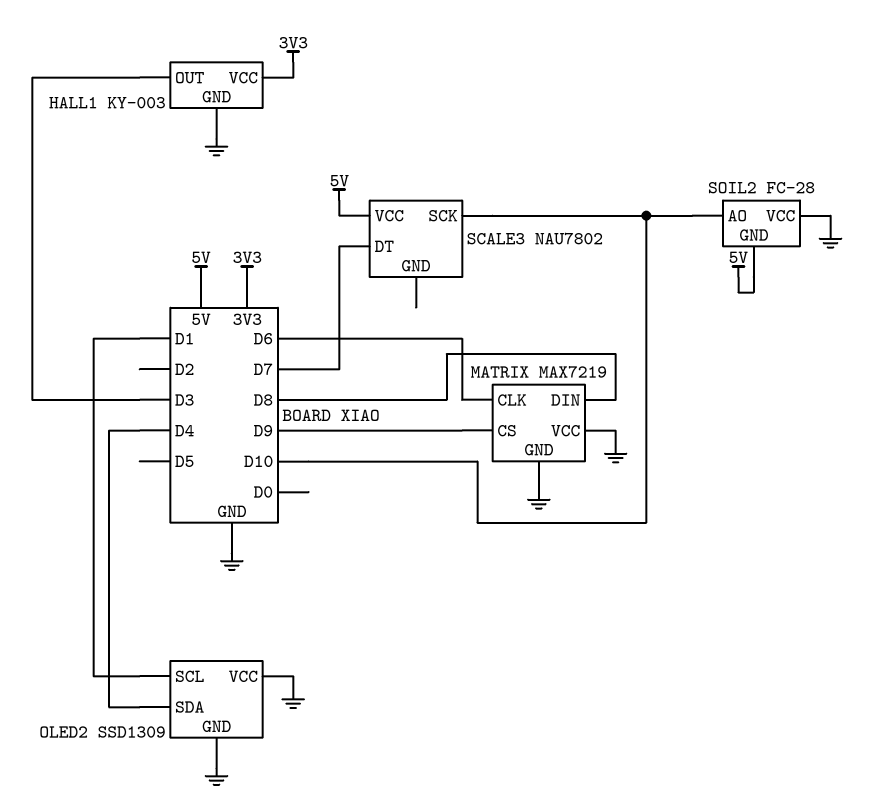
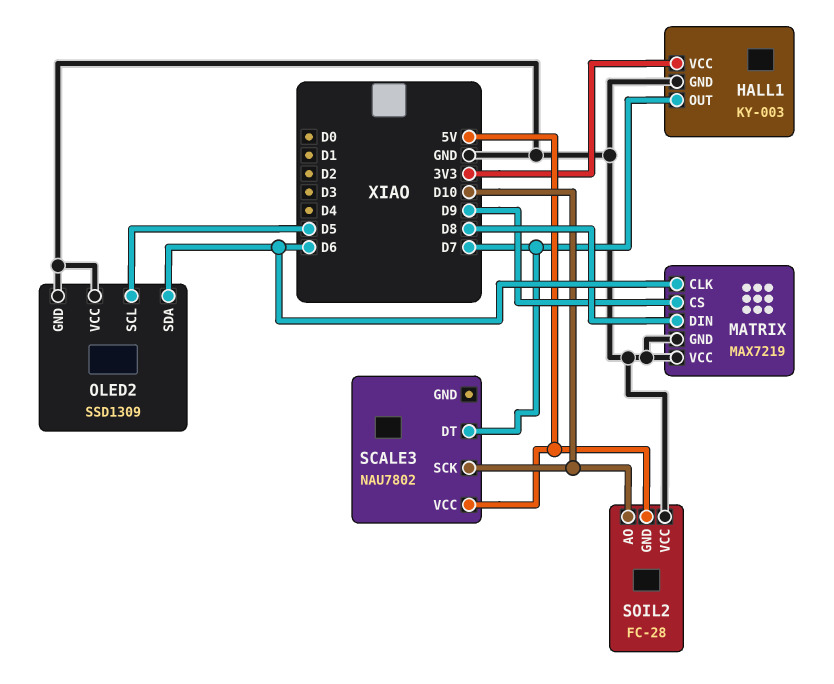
HALL1 pin OUT: D3 -> D7
OLED2 pin SCL: D1 -> D5
OLED2 pin SDA: D4 -> D6

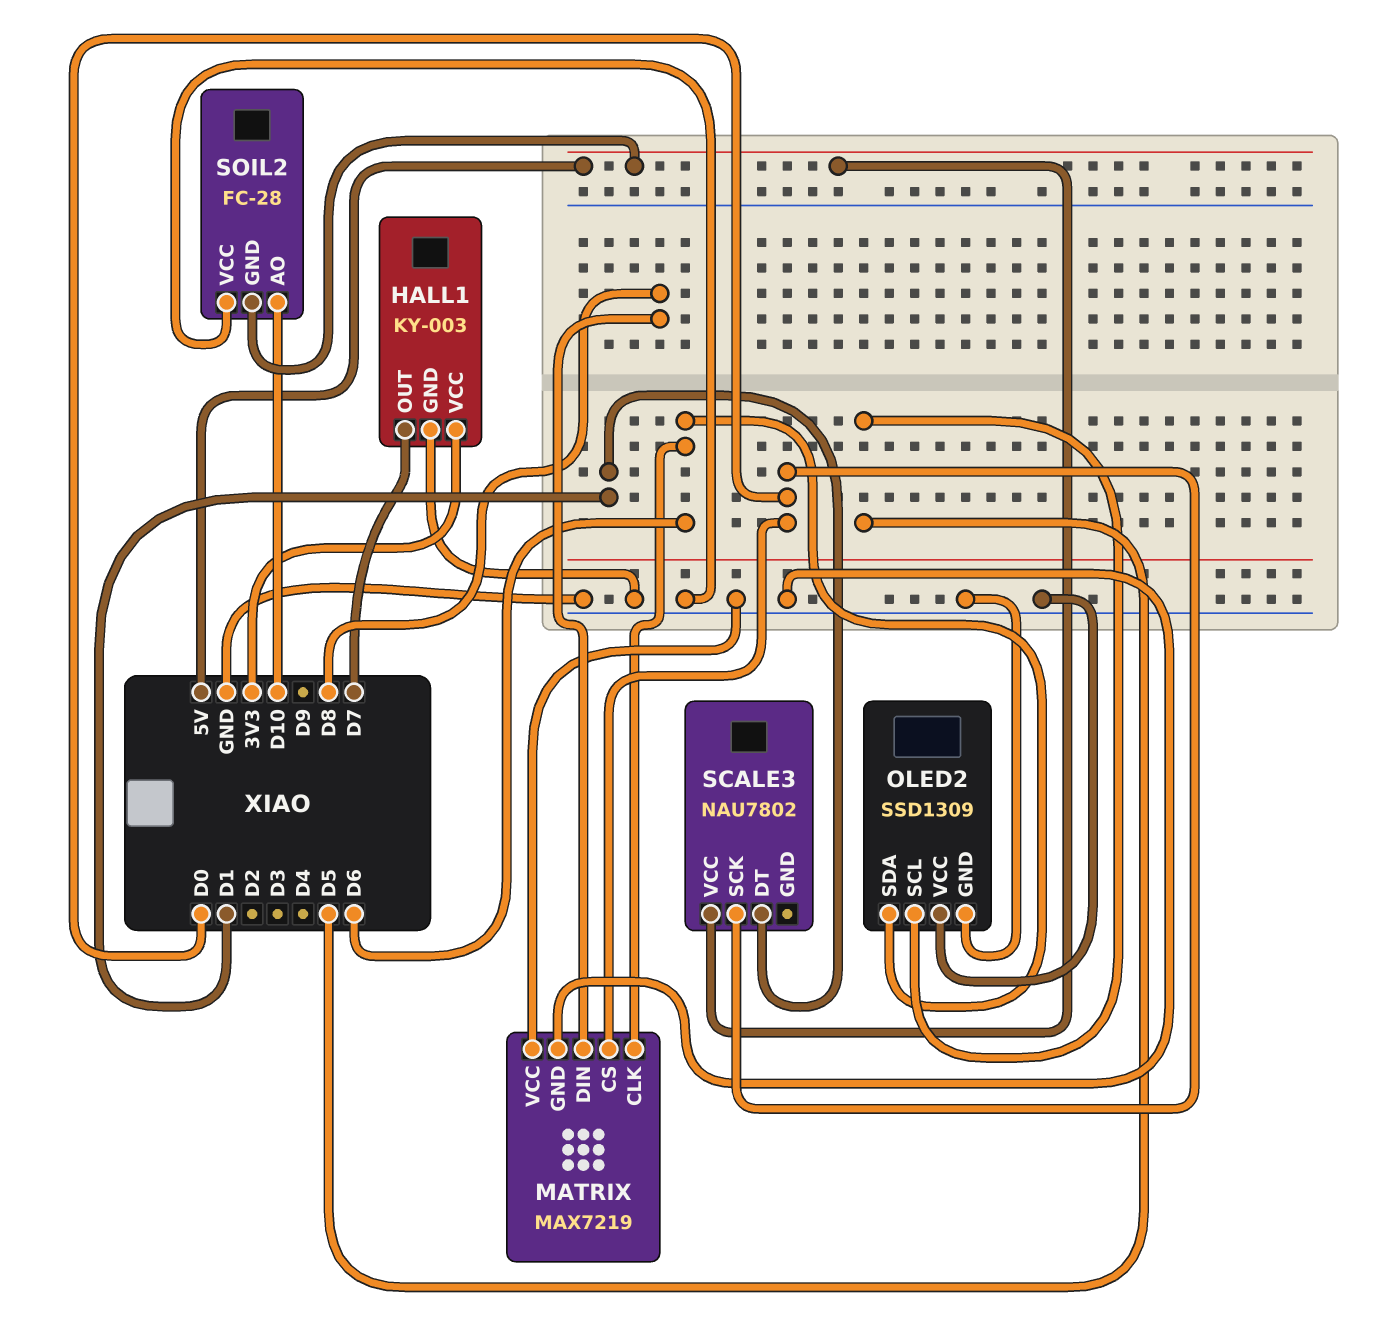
MATRIX pin CS: D9 -> D0
SCALE3 pin DT: D7 -> D1
SCALE3 pin SCK: D10 -> D0

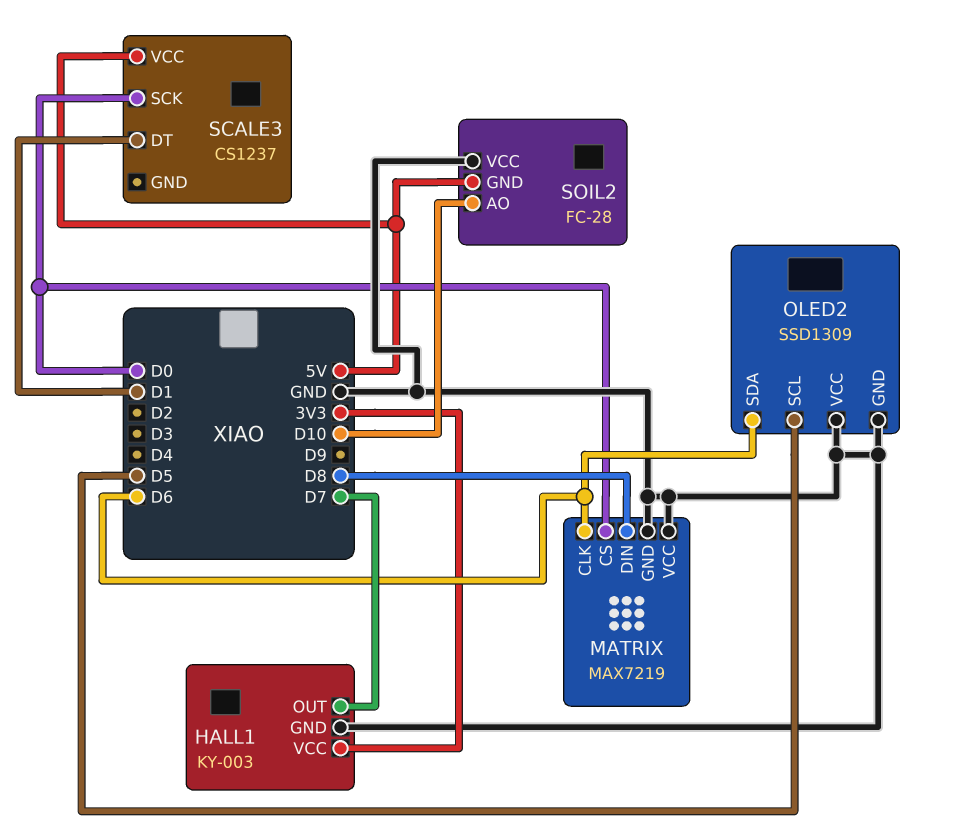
SCALE3: NAU7802 -> CS1237

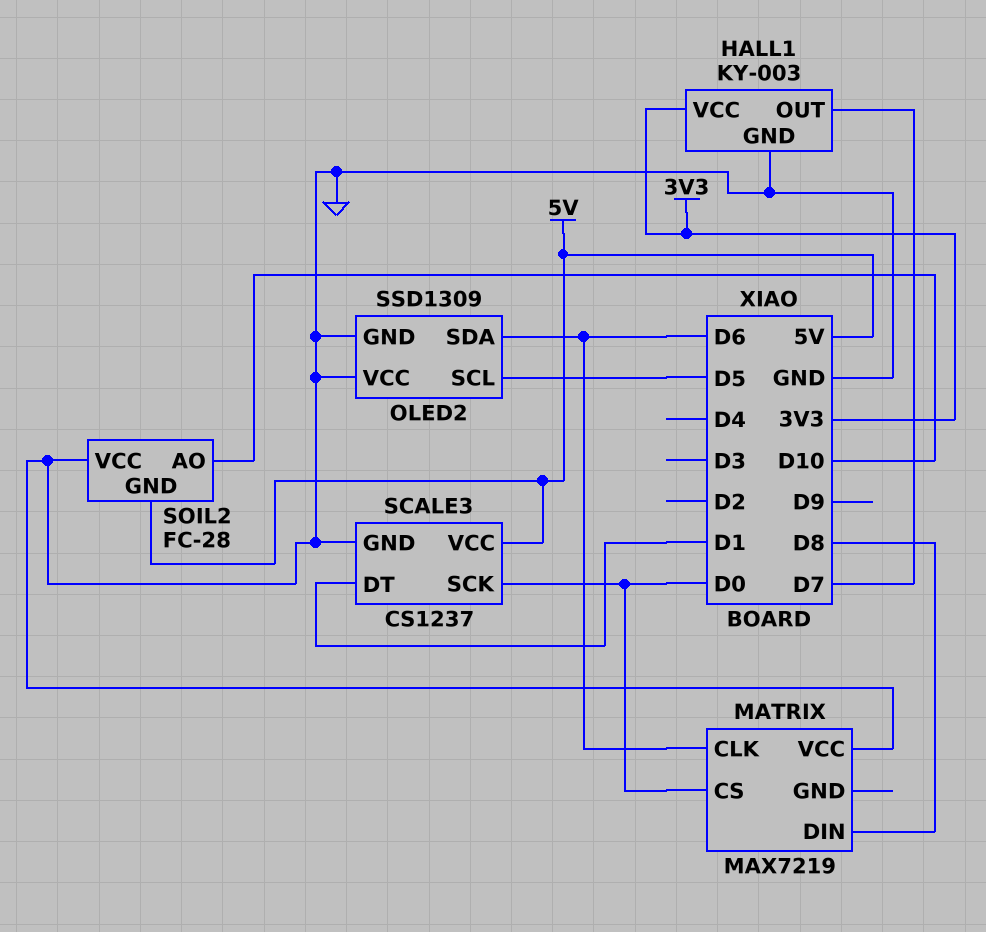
MATRIX pin GND: GND -> none
SCALE3 pin GND: none -> GND

